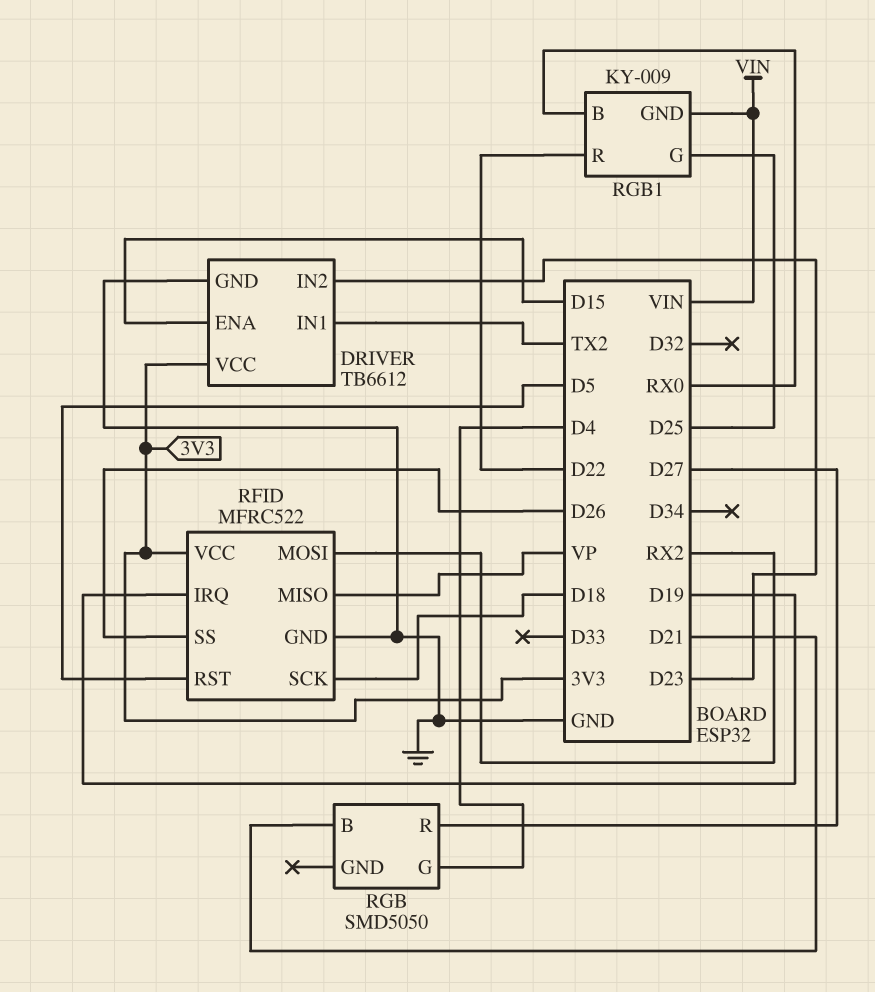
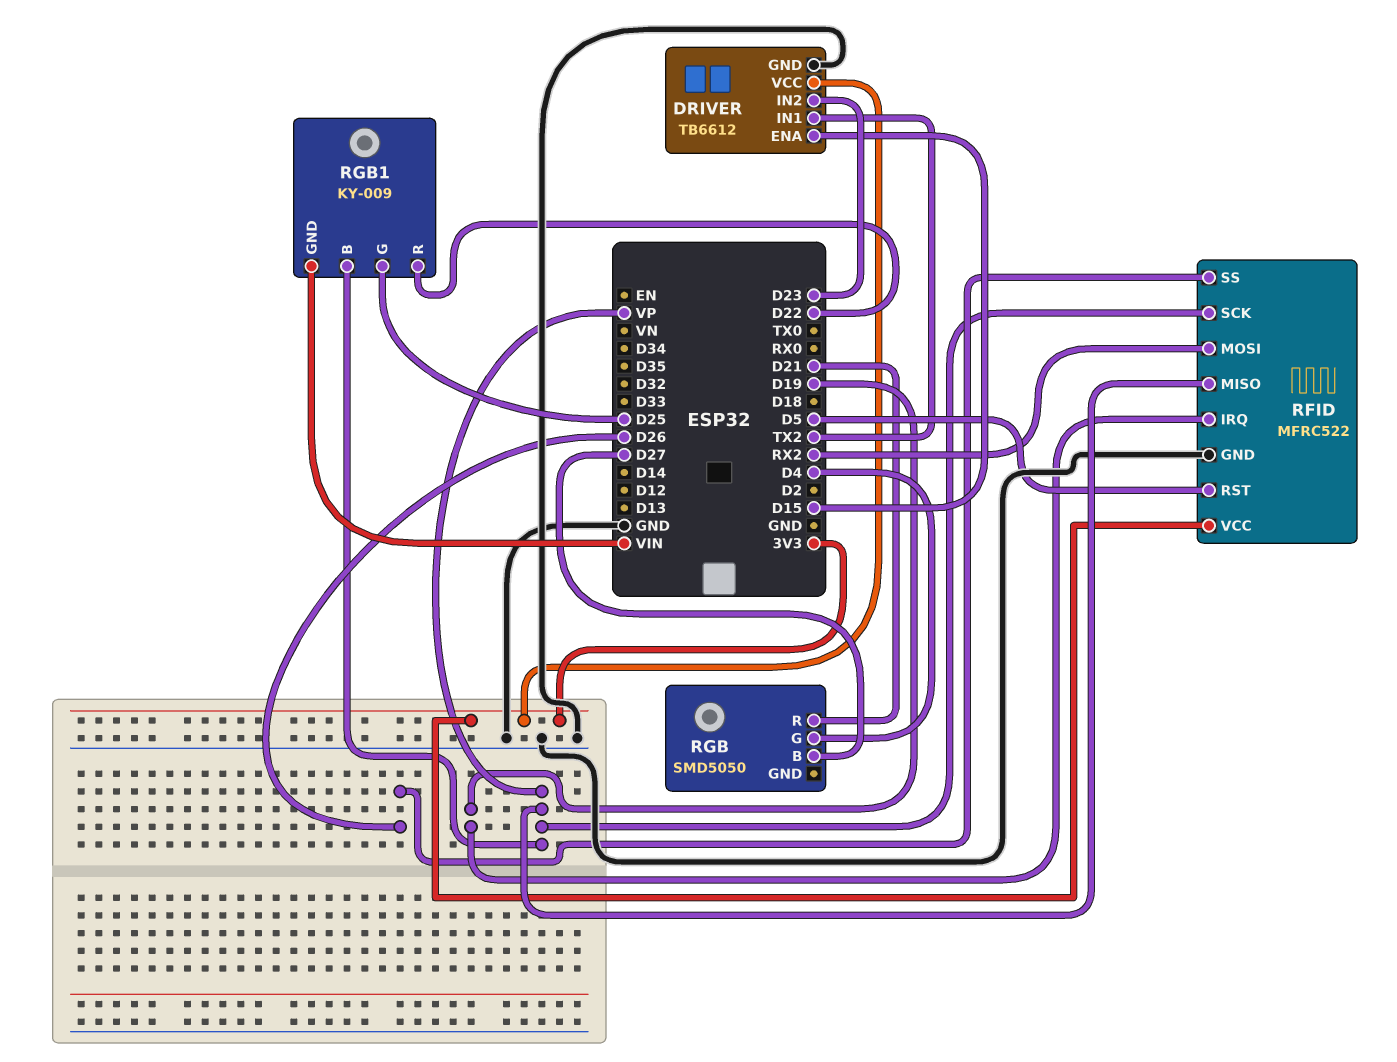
RFID pin SCK: D18 -> VP
RGB pin B: D21 -> D27
RGB pin R: D27 -> D21
RGB1 pin B: RX0 -> VP

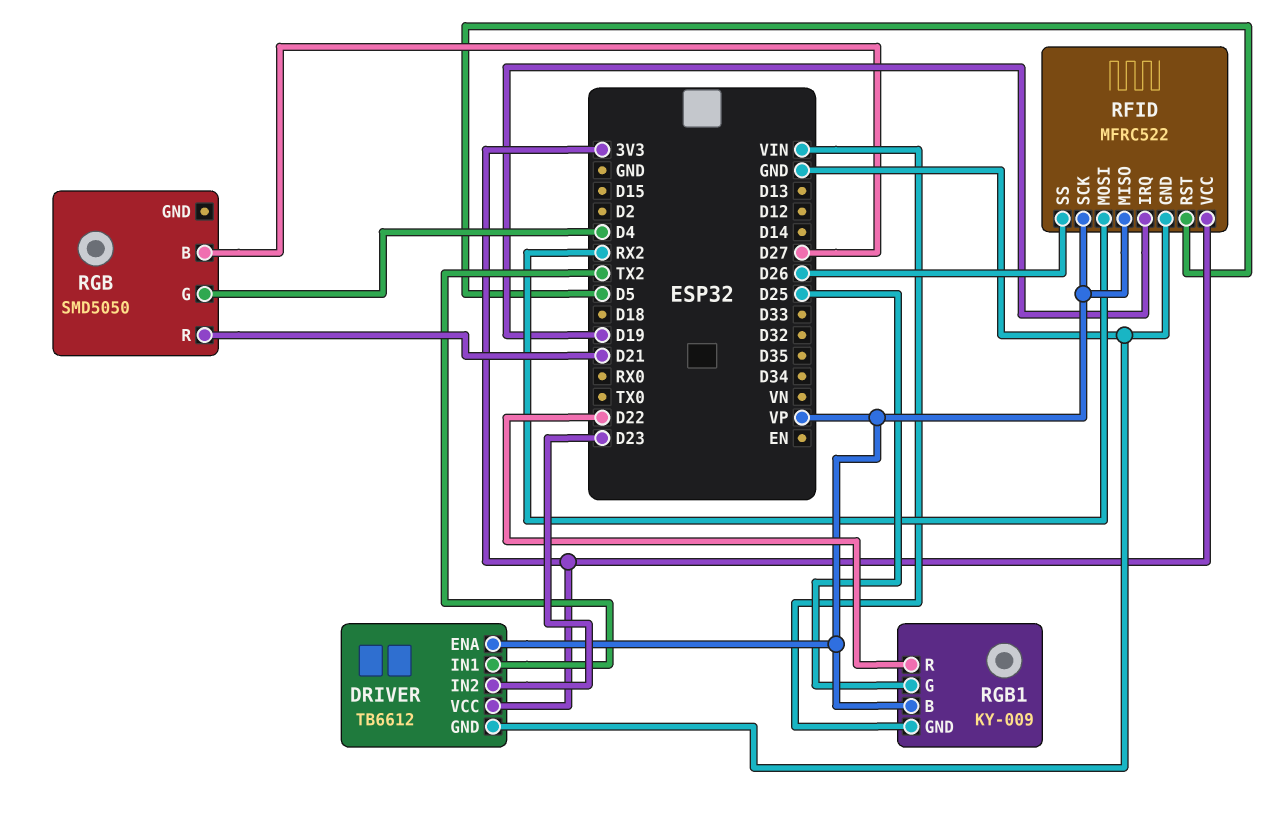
DRIVER pin ENA: D15 -> VP

